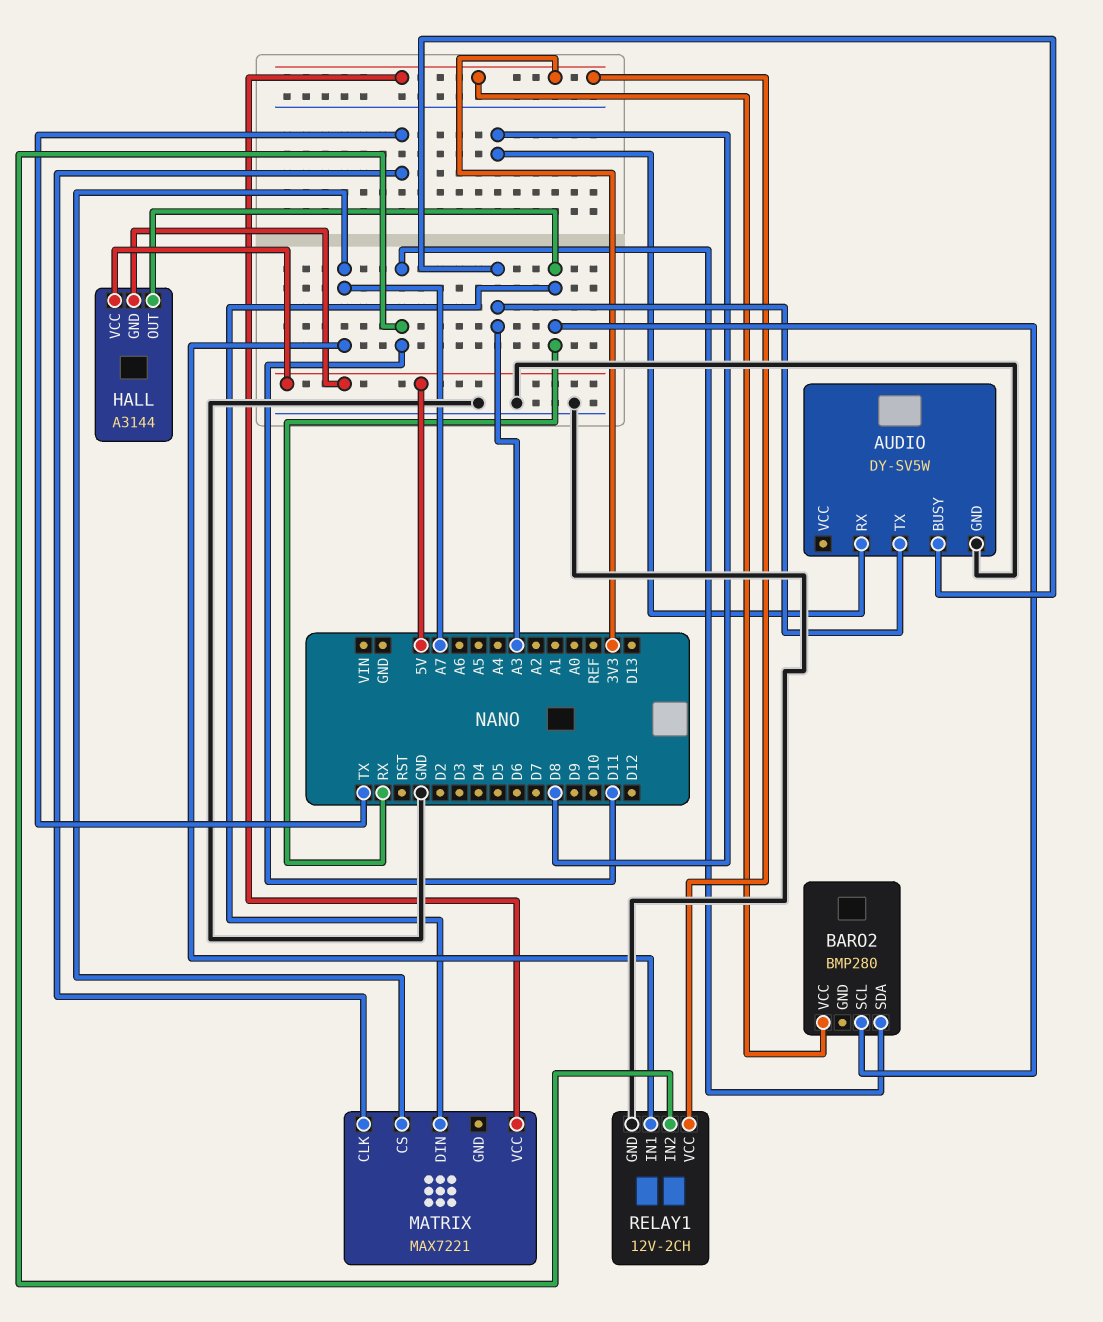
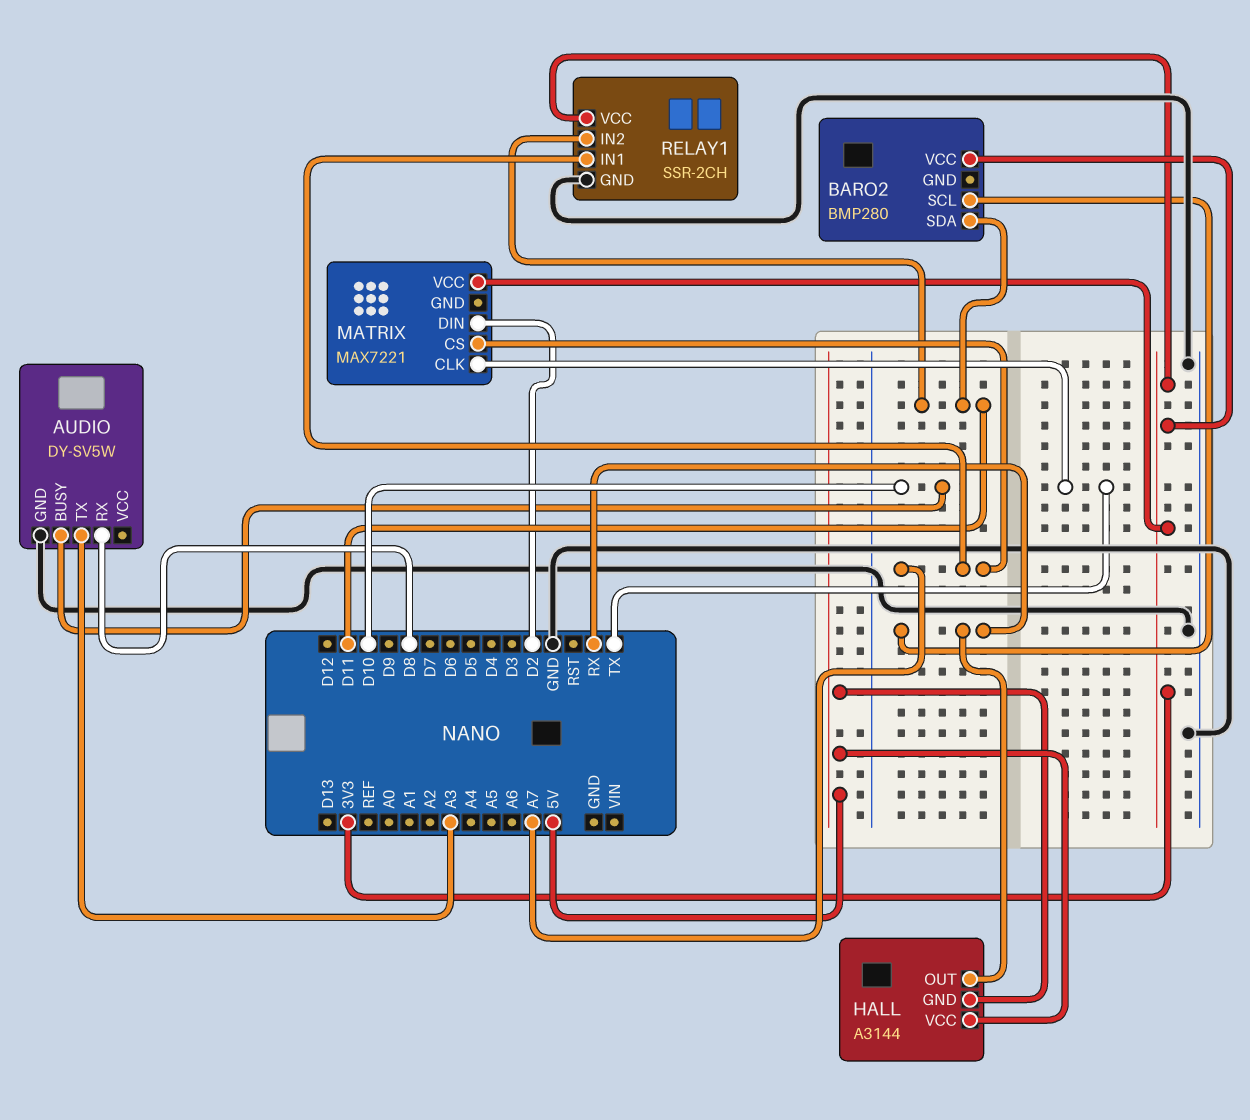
AUDIO pin BUSY: A3 -> D10
MATRIX pin DIN: RX -> D2
RELAY1: 12V-2CH -> SSR-2CH

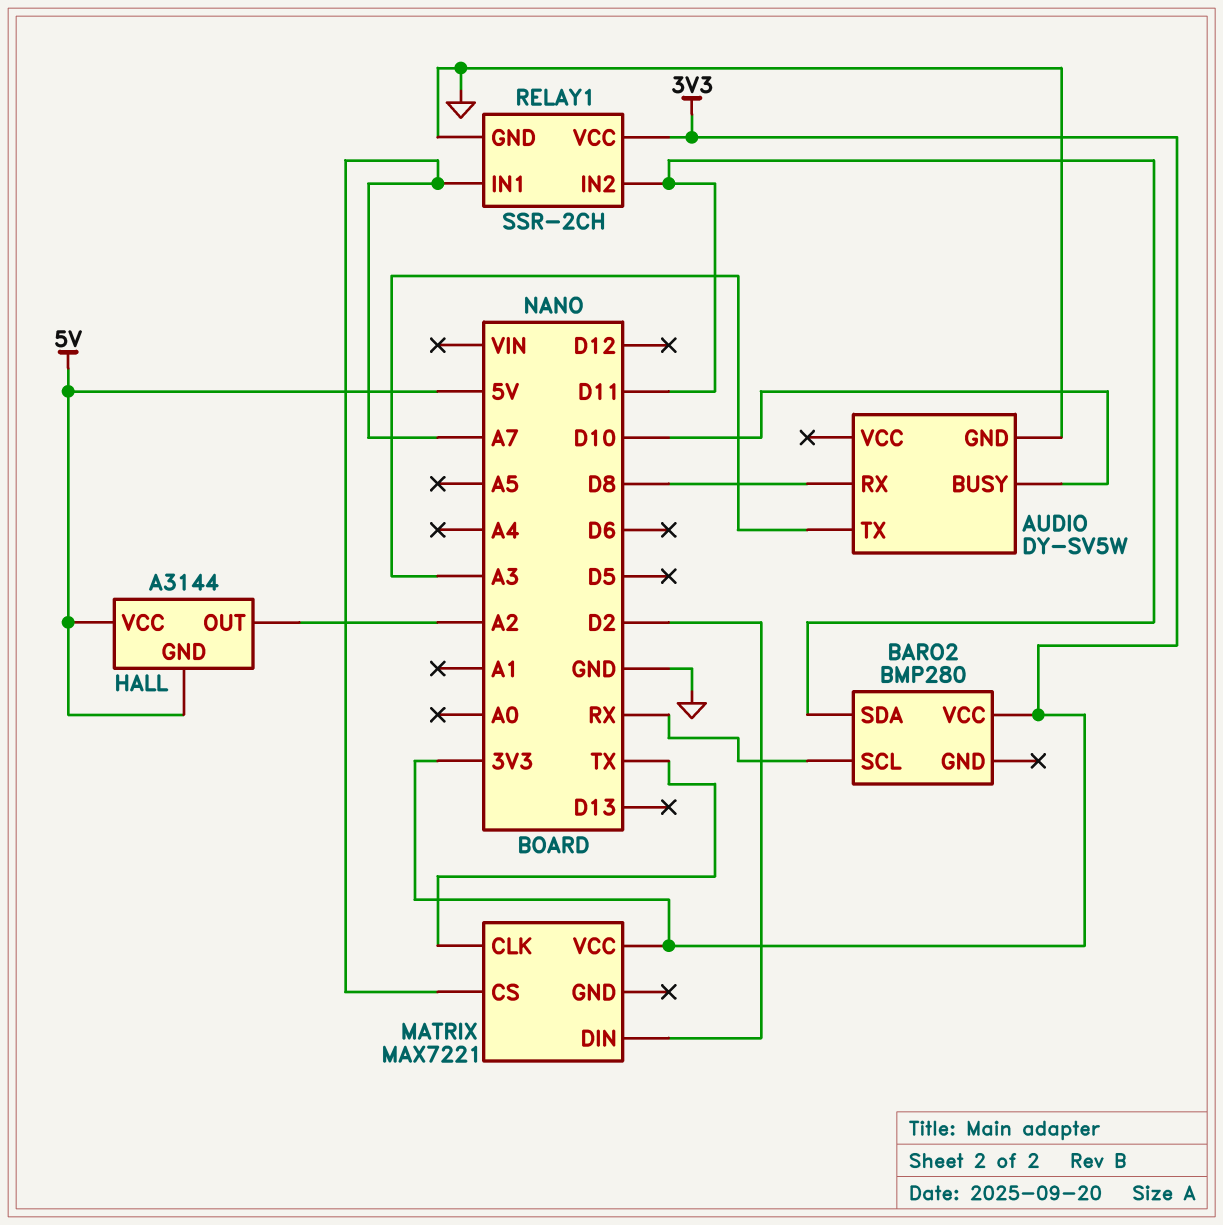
HALL pin OUT: RX -> A2

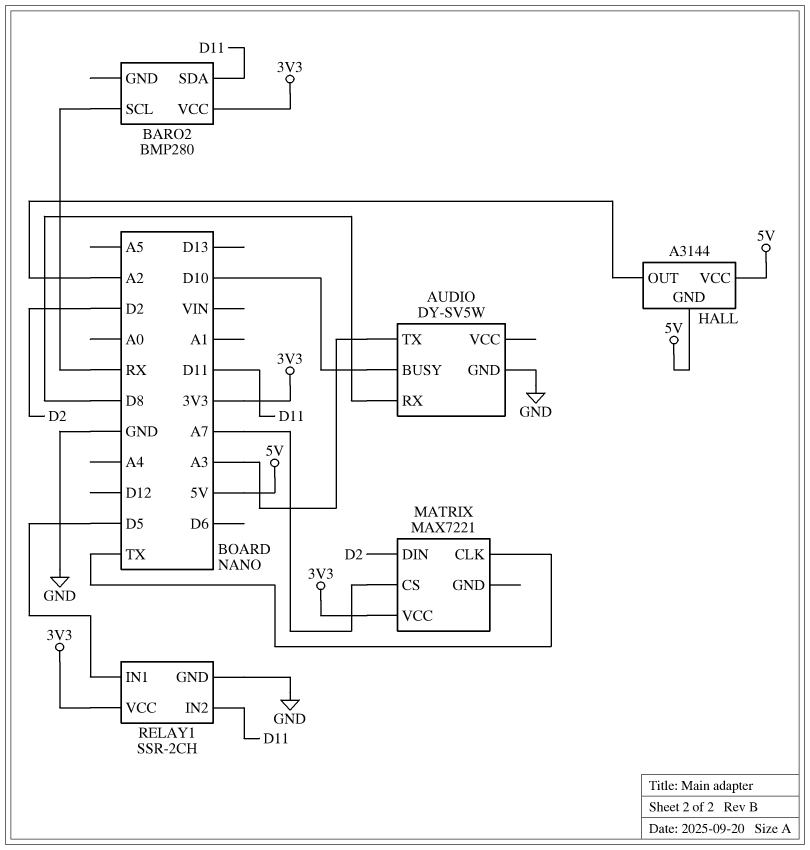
RELAY1 pin IN1: A7 -> D5

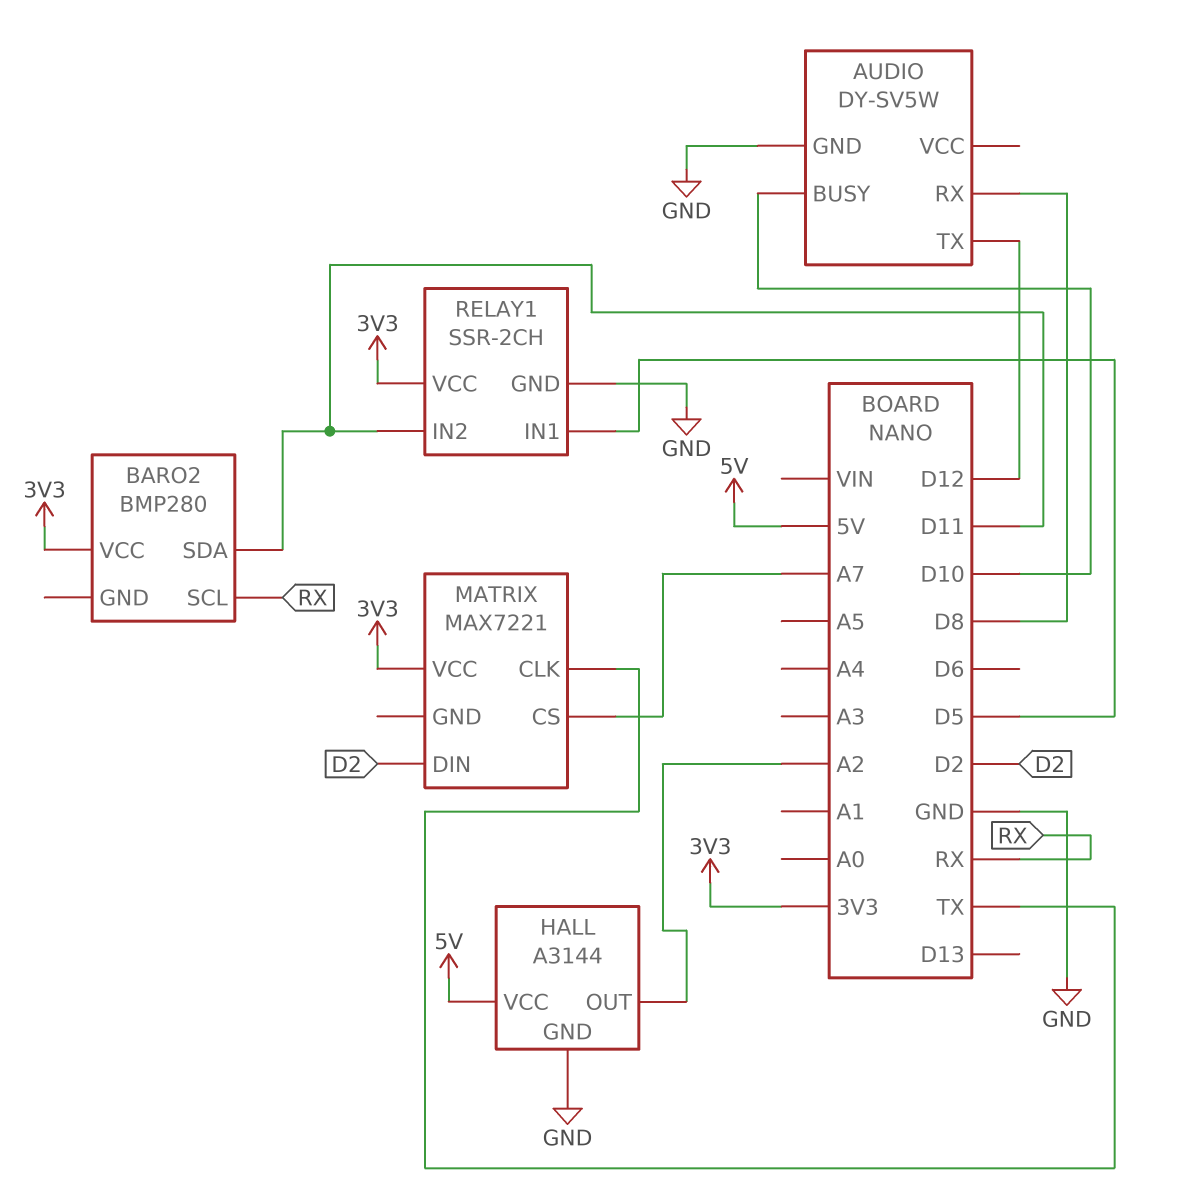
AUDIO pin TX: A3 -> D12
HALL pin GND: 5V -> GND

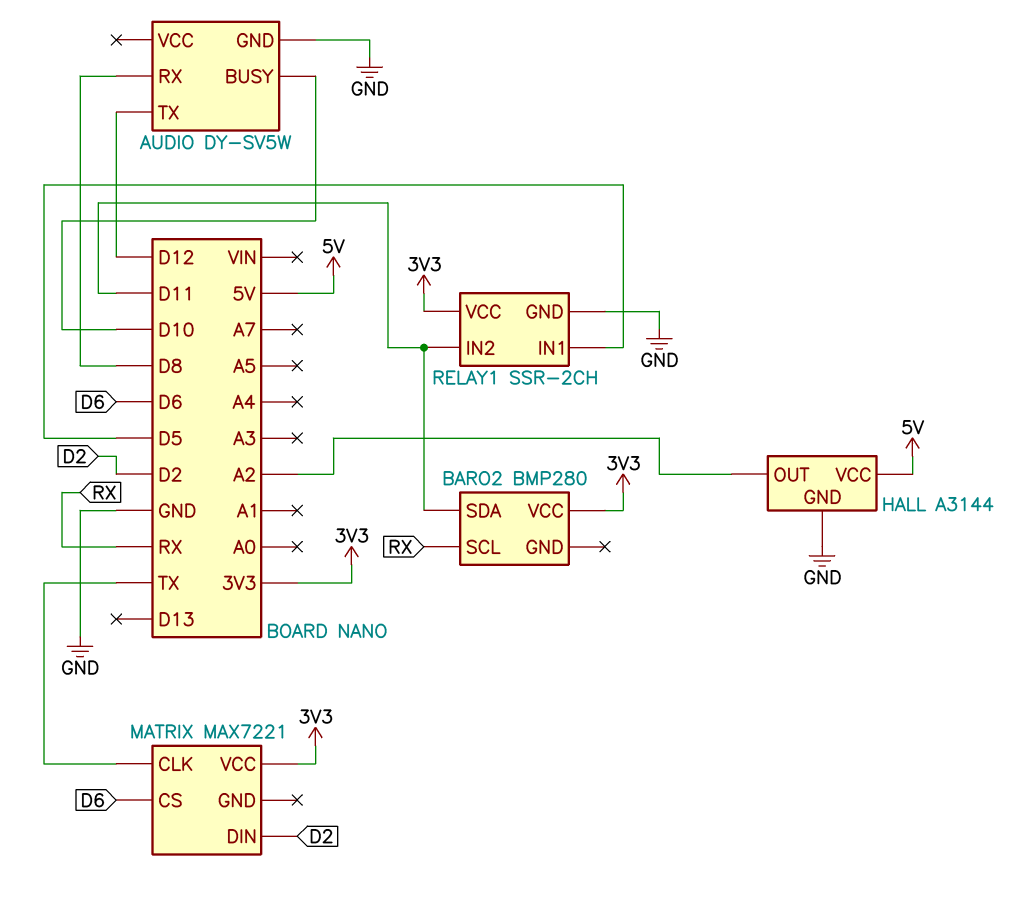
MATRIX pin CS: A7 -> D6

